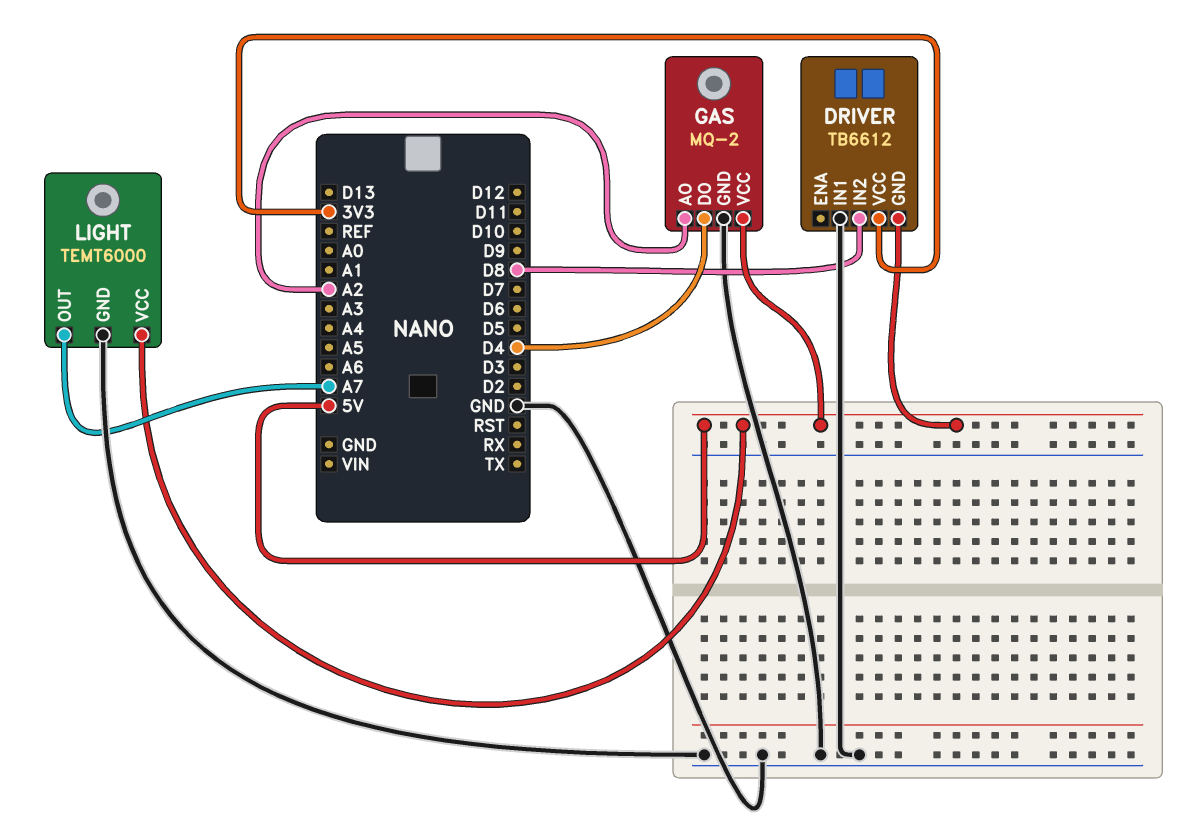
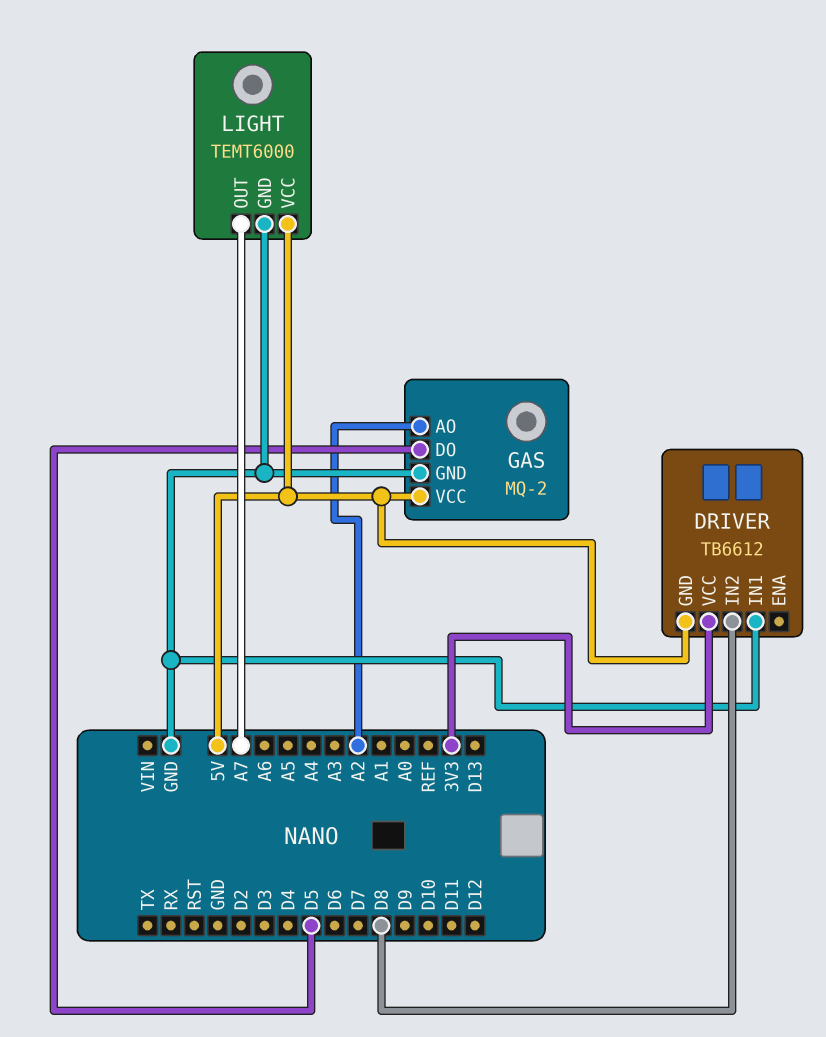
GAS pin DO: D4 -> D5

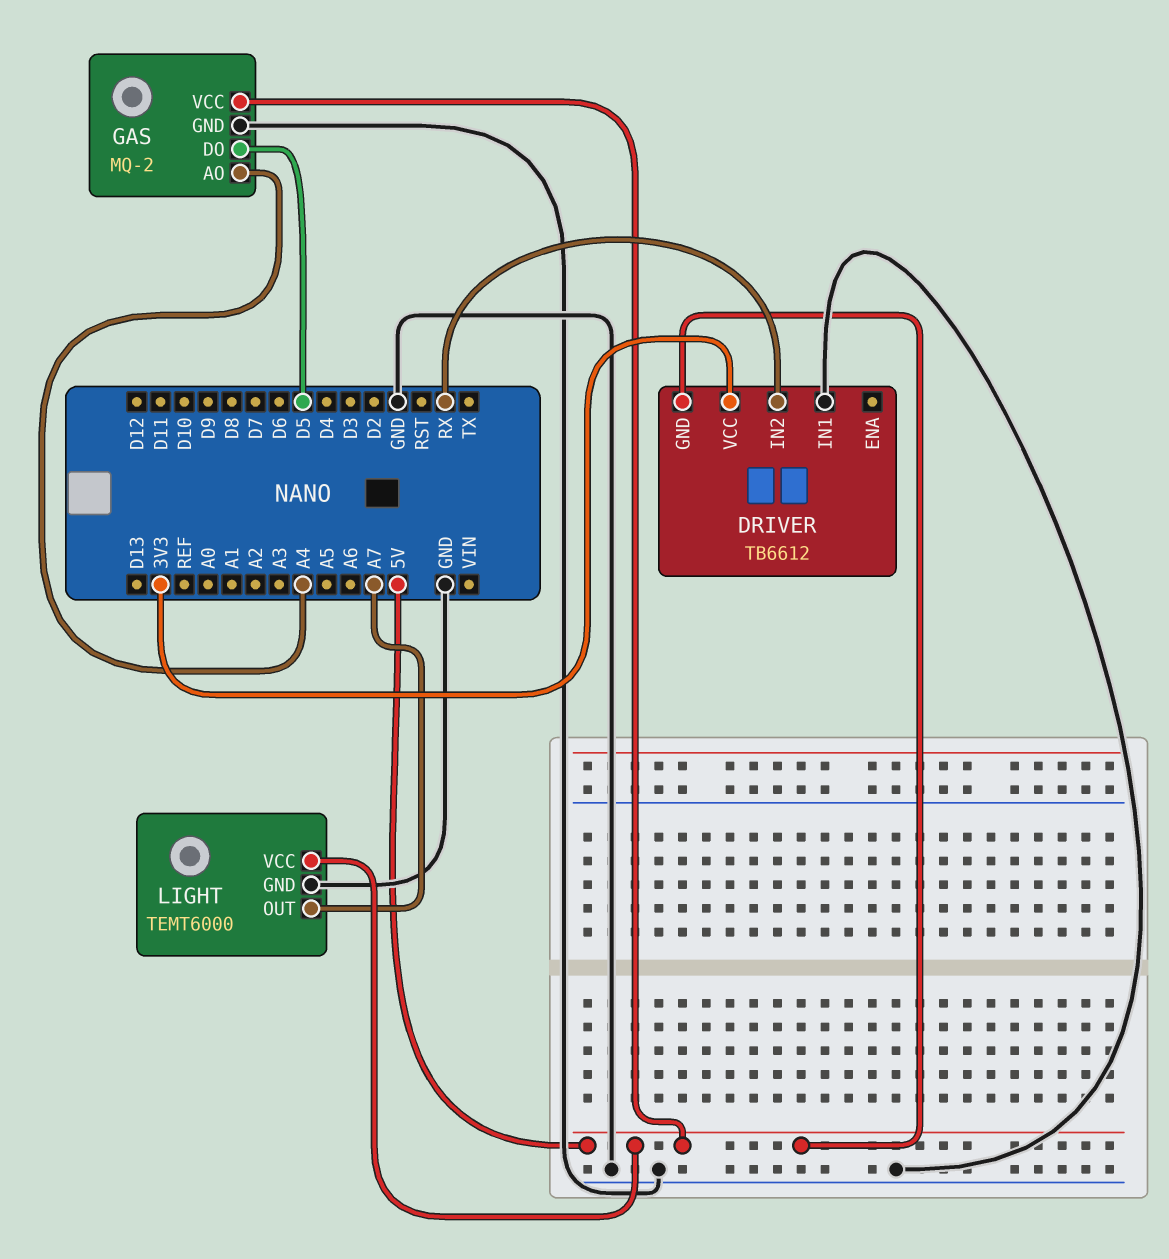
DRIVER pin IN2: D8 -> RX
GAS pin AO: A2 -> A4

